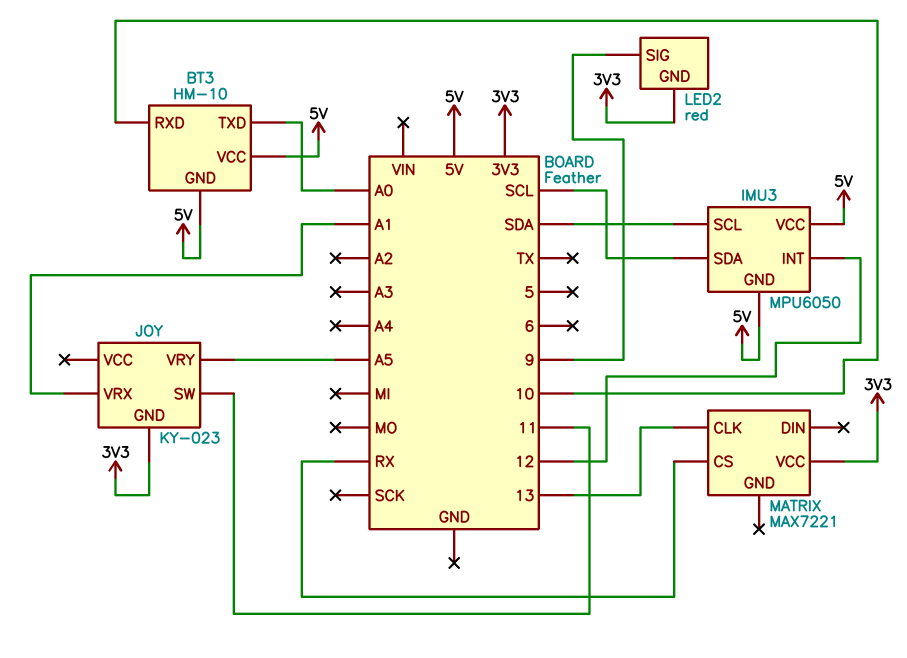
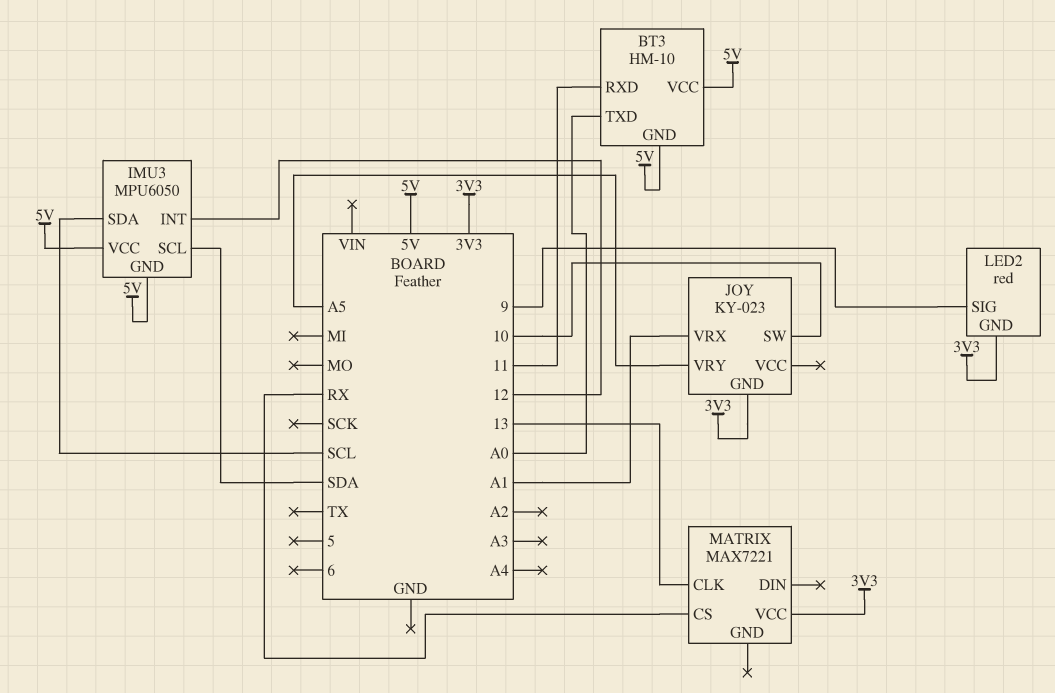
BT3 pin RXD: 10 -> 11
JOY pin SW: 11 -> 10

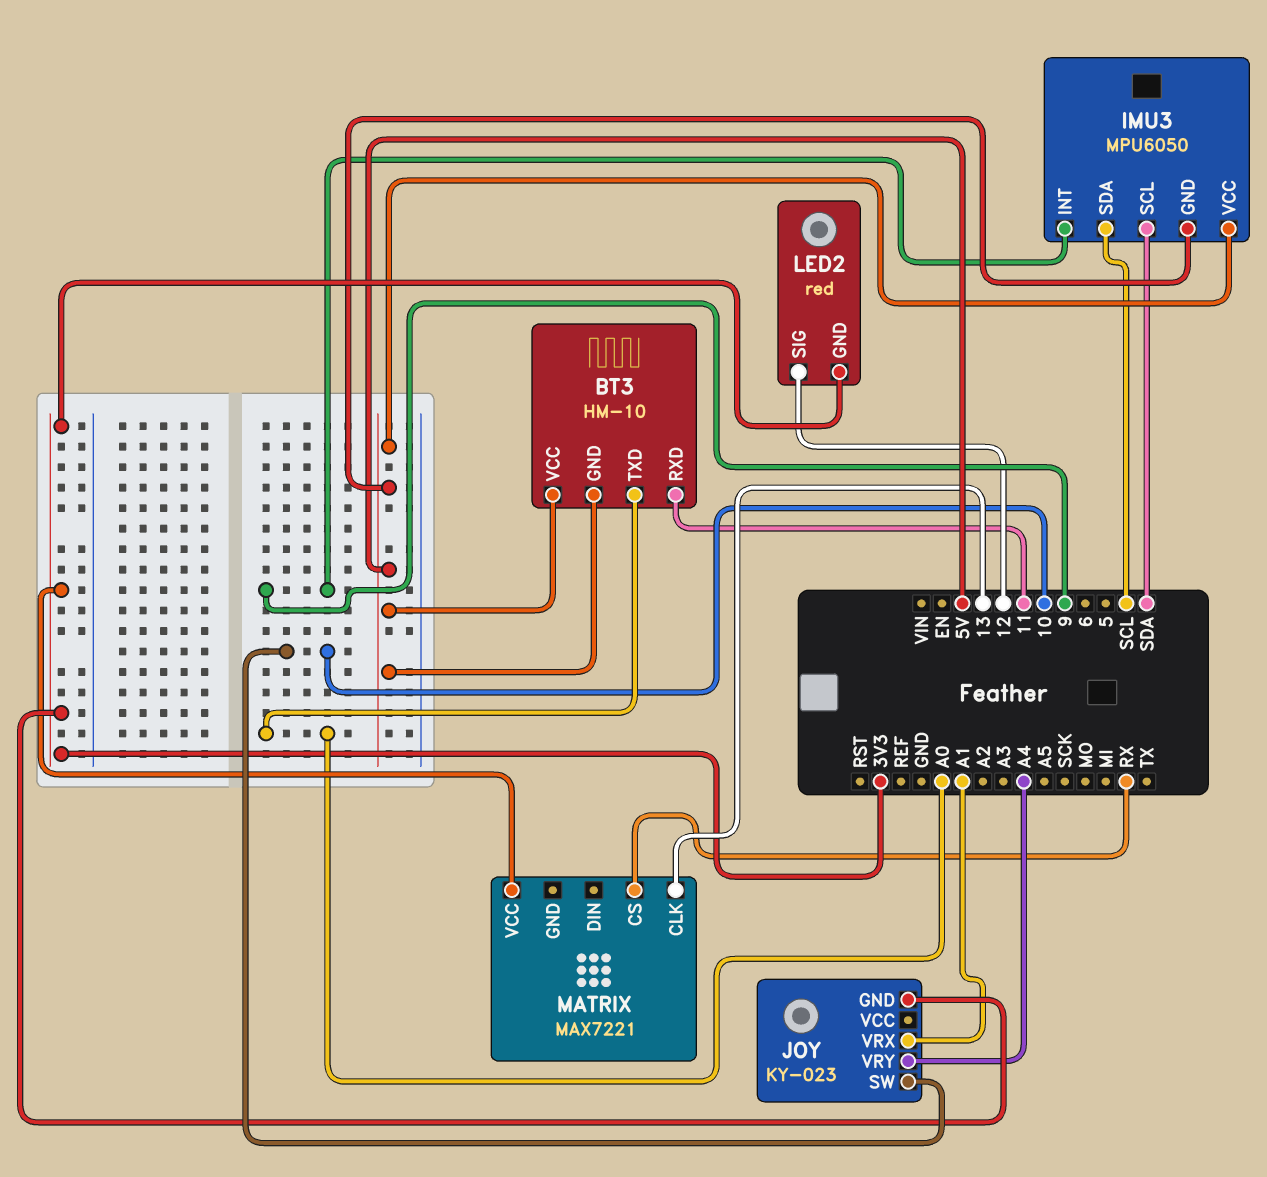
IMU3 pin INT: 12 -> 9
JOY pin VRY: A5 -> A4
LED2 pin SIG: 9 -> 12

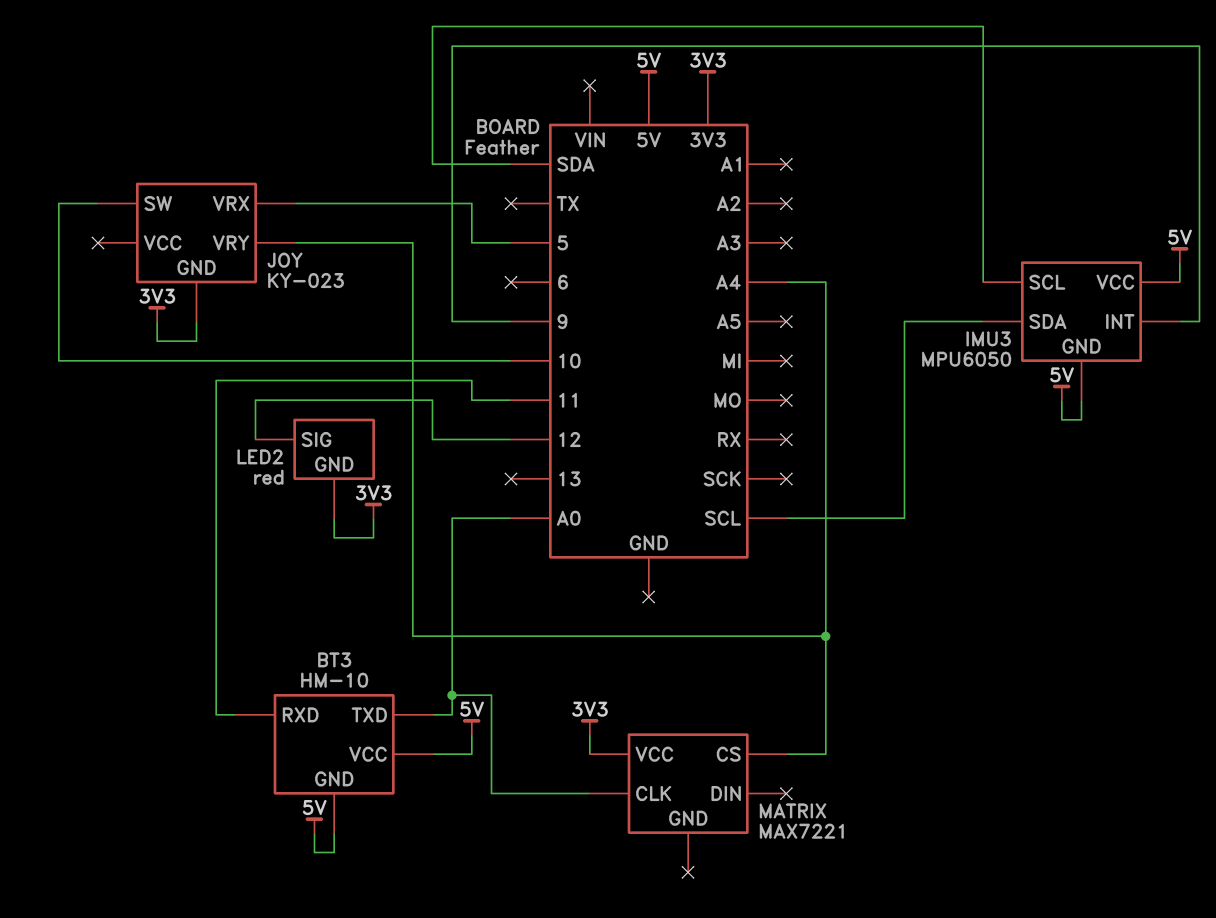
JOY pin VRX: A1 -> 5
MATRIX pin CLK: 13 -> A0
MATRIX pin CS: RX -> A4

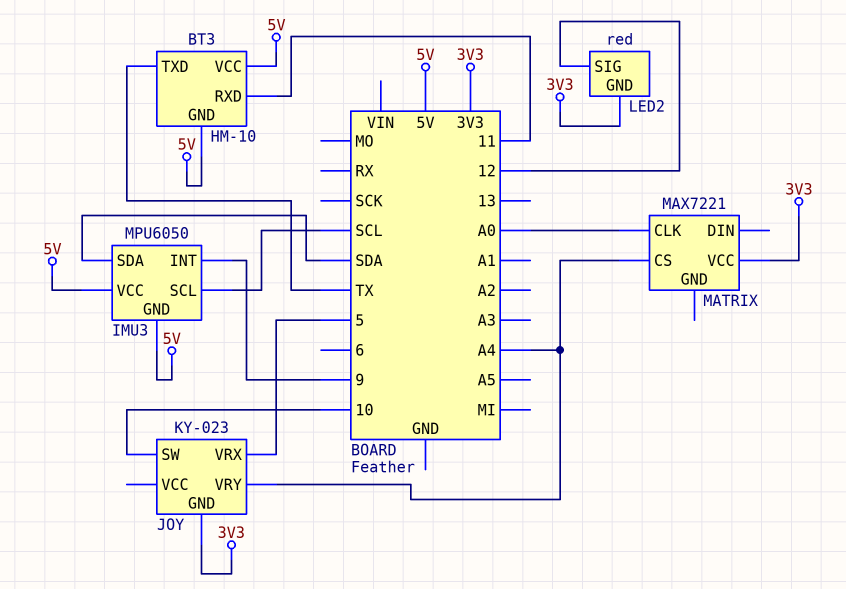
BT3 pin TXD: A0 -> TX
IMU3 pin SCL: SDA -> SCL
IMU3 pin SDA: SCL -> SDA

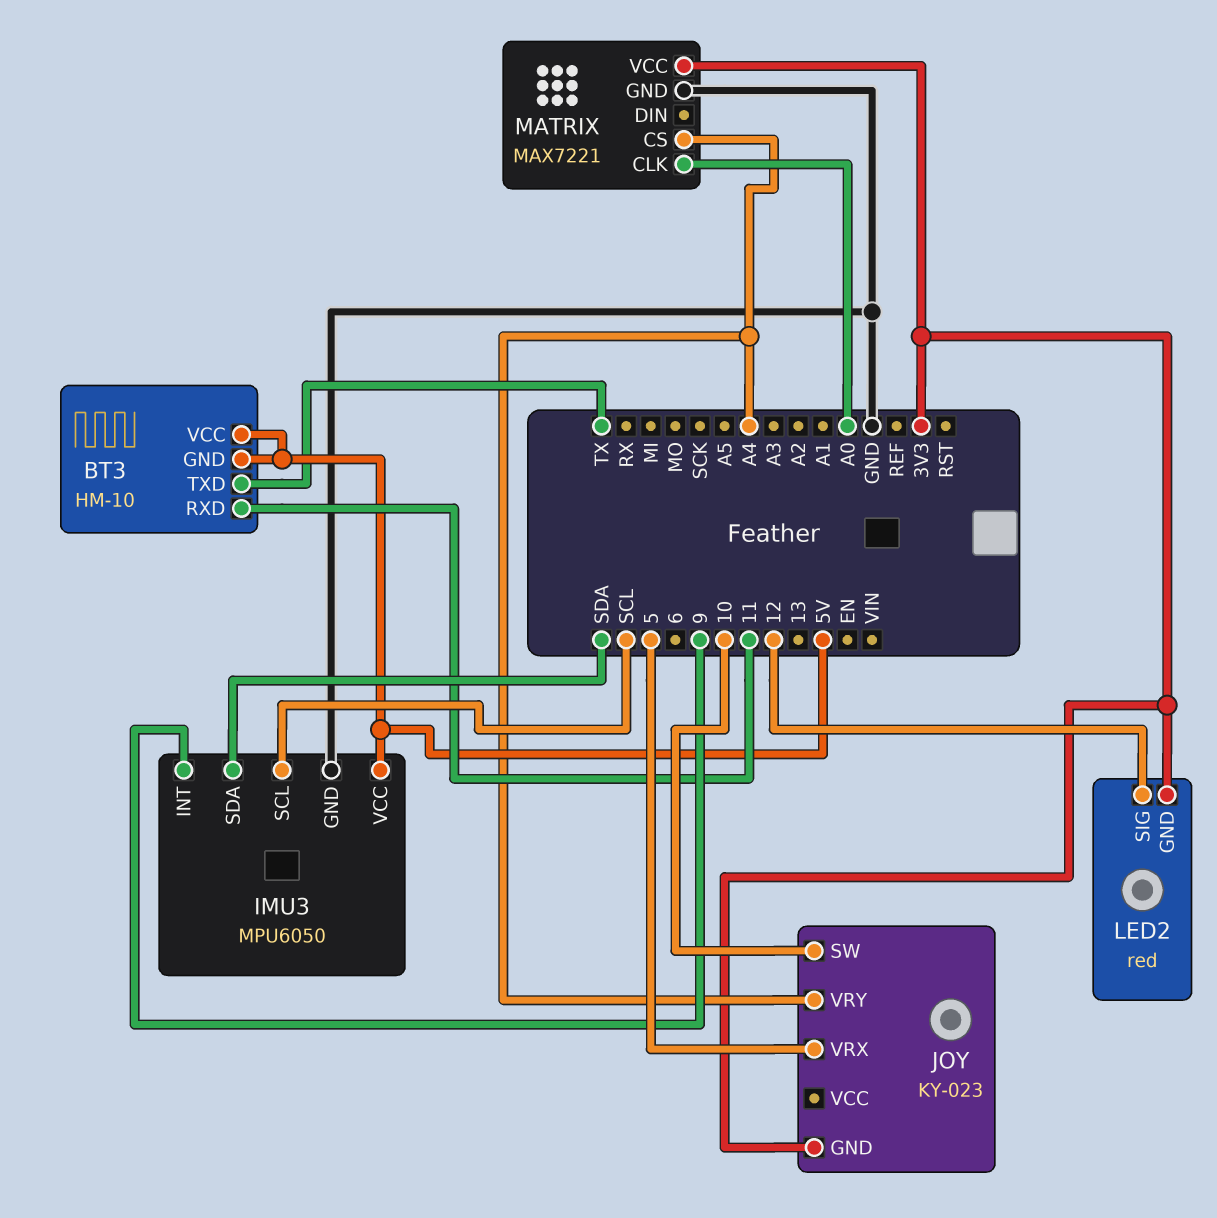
IMU3 pin GND: 5V -> GND
MATRIX pin GND: none -> GND

